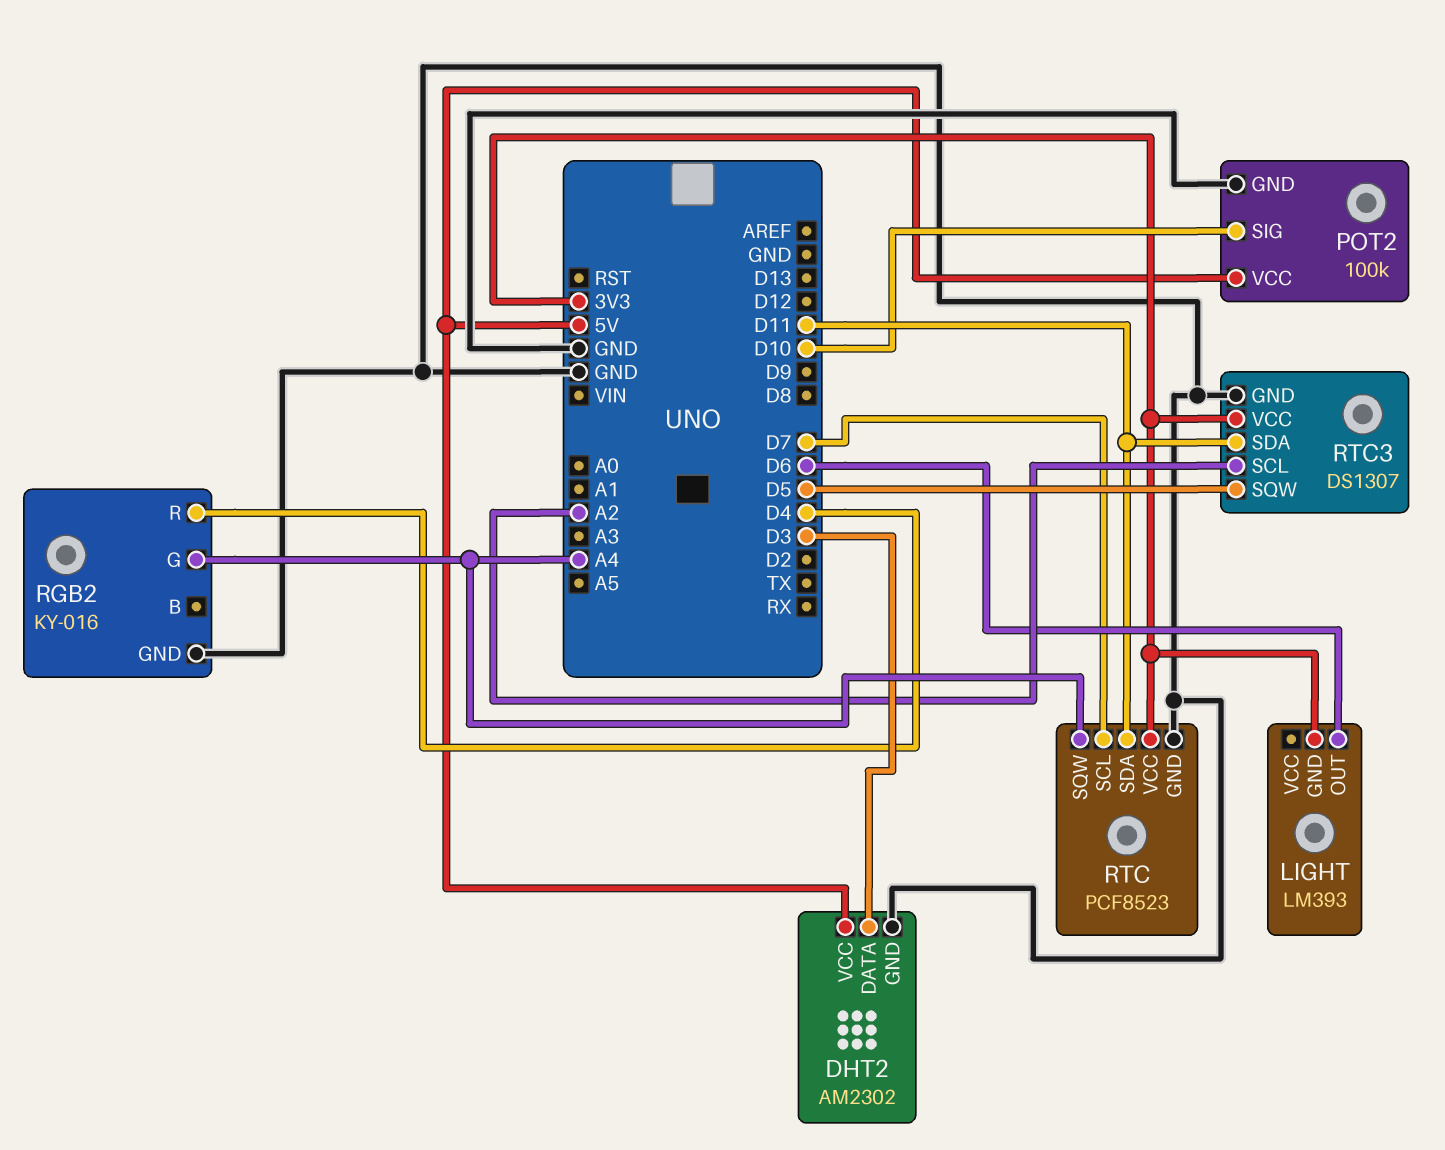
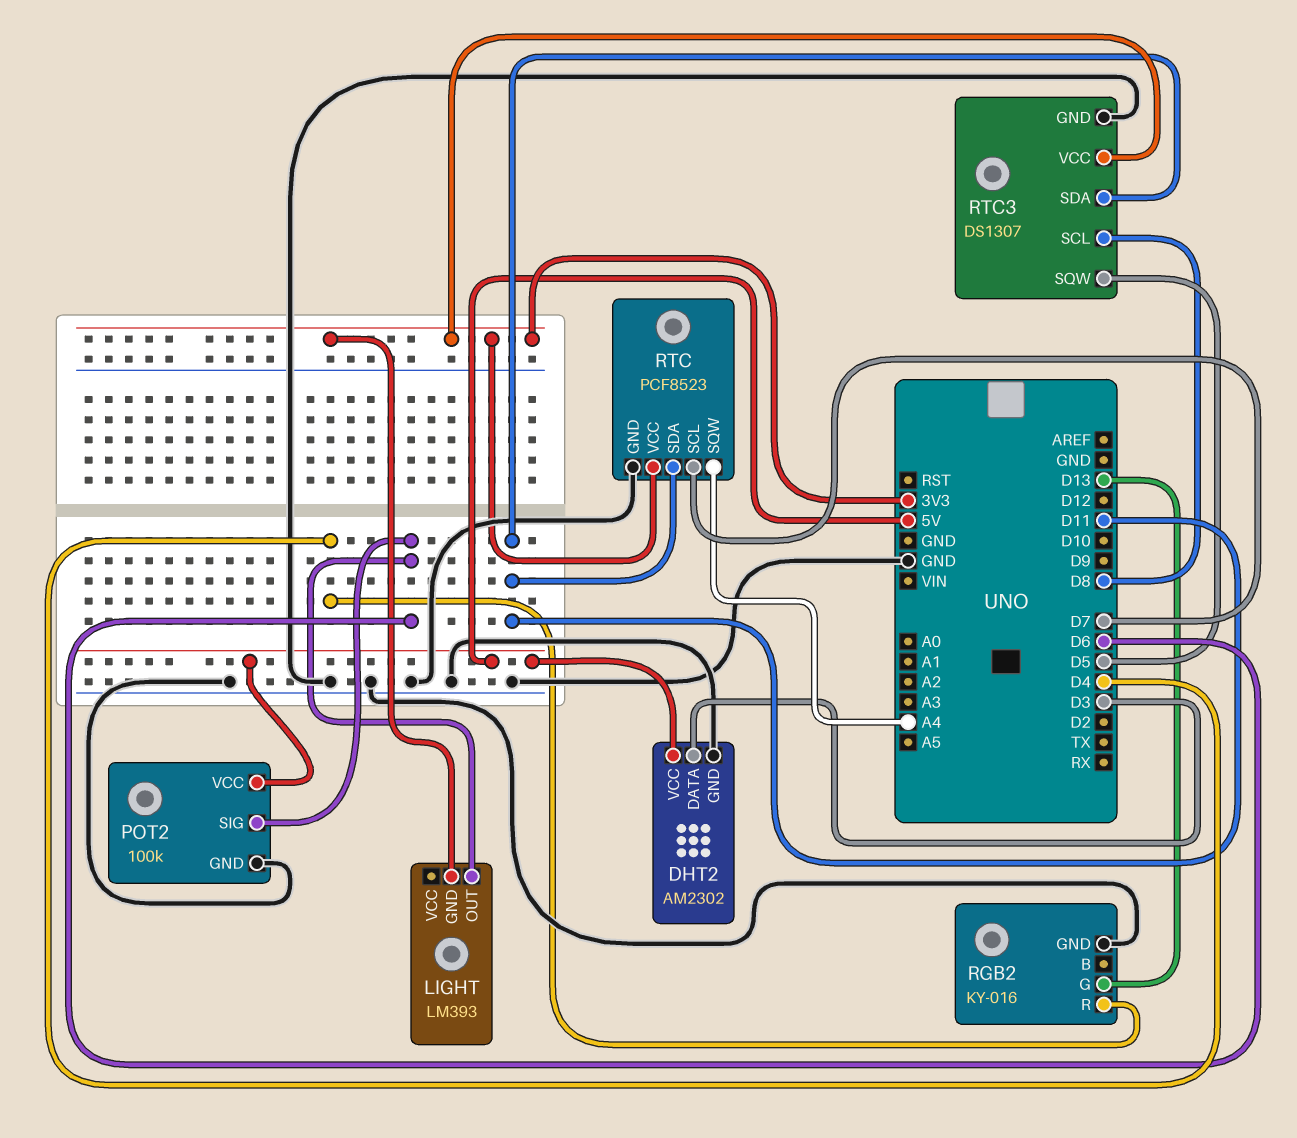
POT2 pin SIG: D10 -> D6
RGB2 pin G: A4 -> D13
RTC3 pin SCL: A2 -> D8

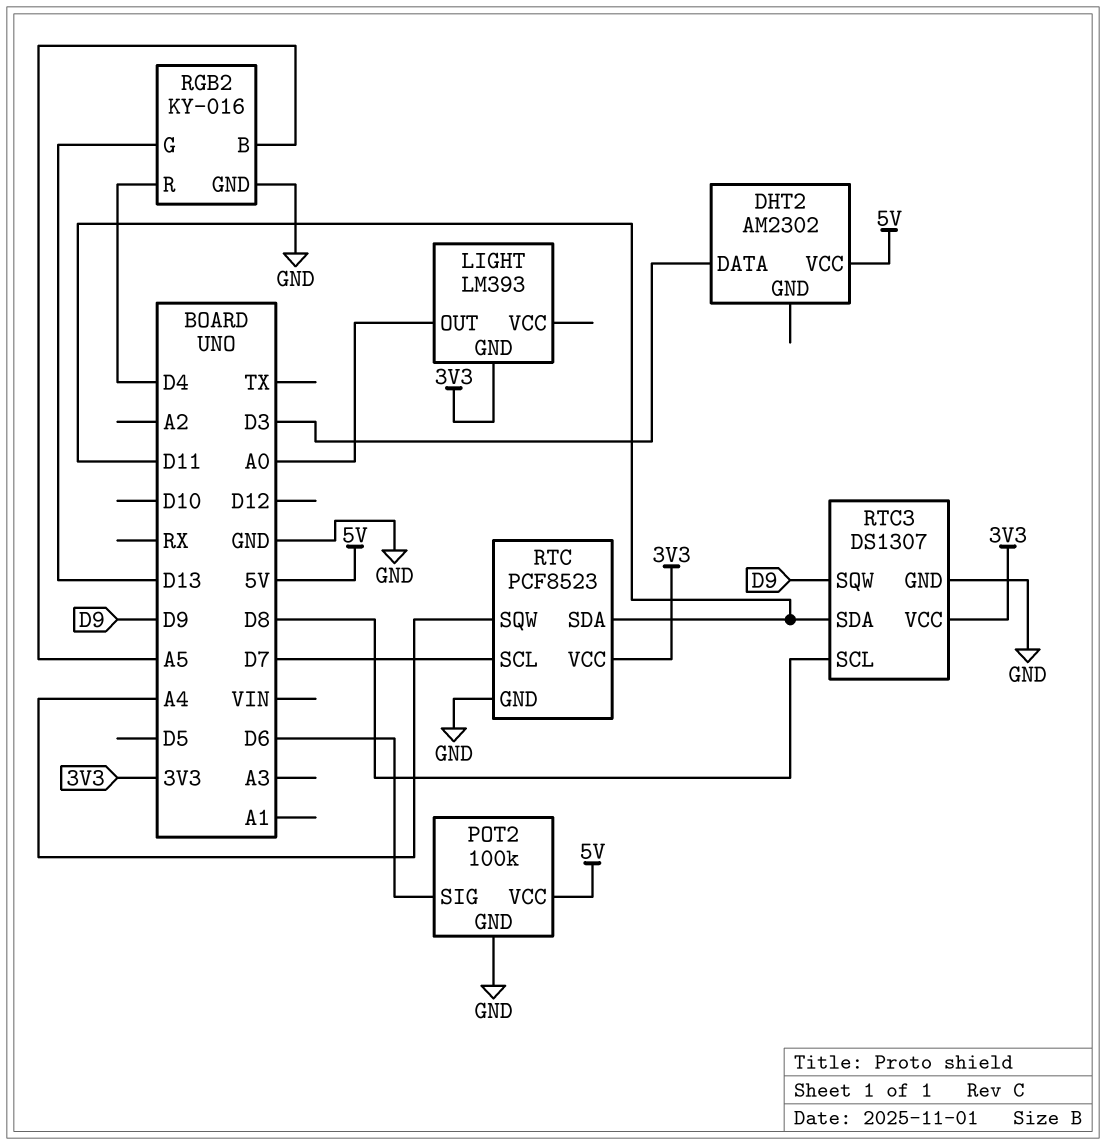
DHT2 pin GND: GND -> none
LIGHT pin OUT: D6 -> A0
RGB2 pin B: none -> A5
RTC3 pin SQW: D5 -> D9

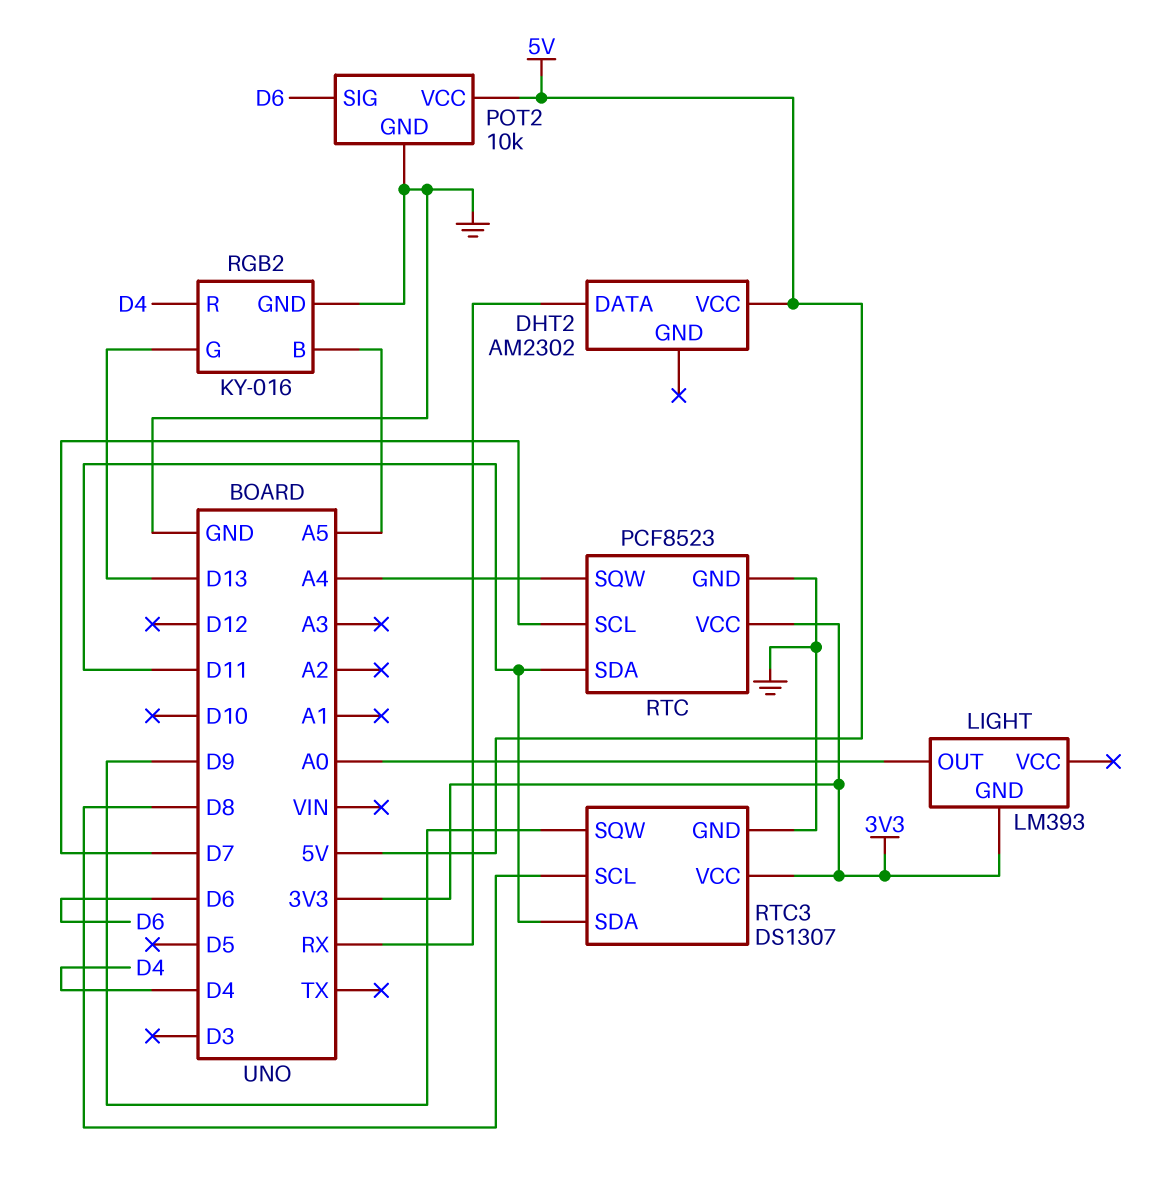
DHT2 pin DATA: D3 -> RX
POT2: 100k -> 10k

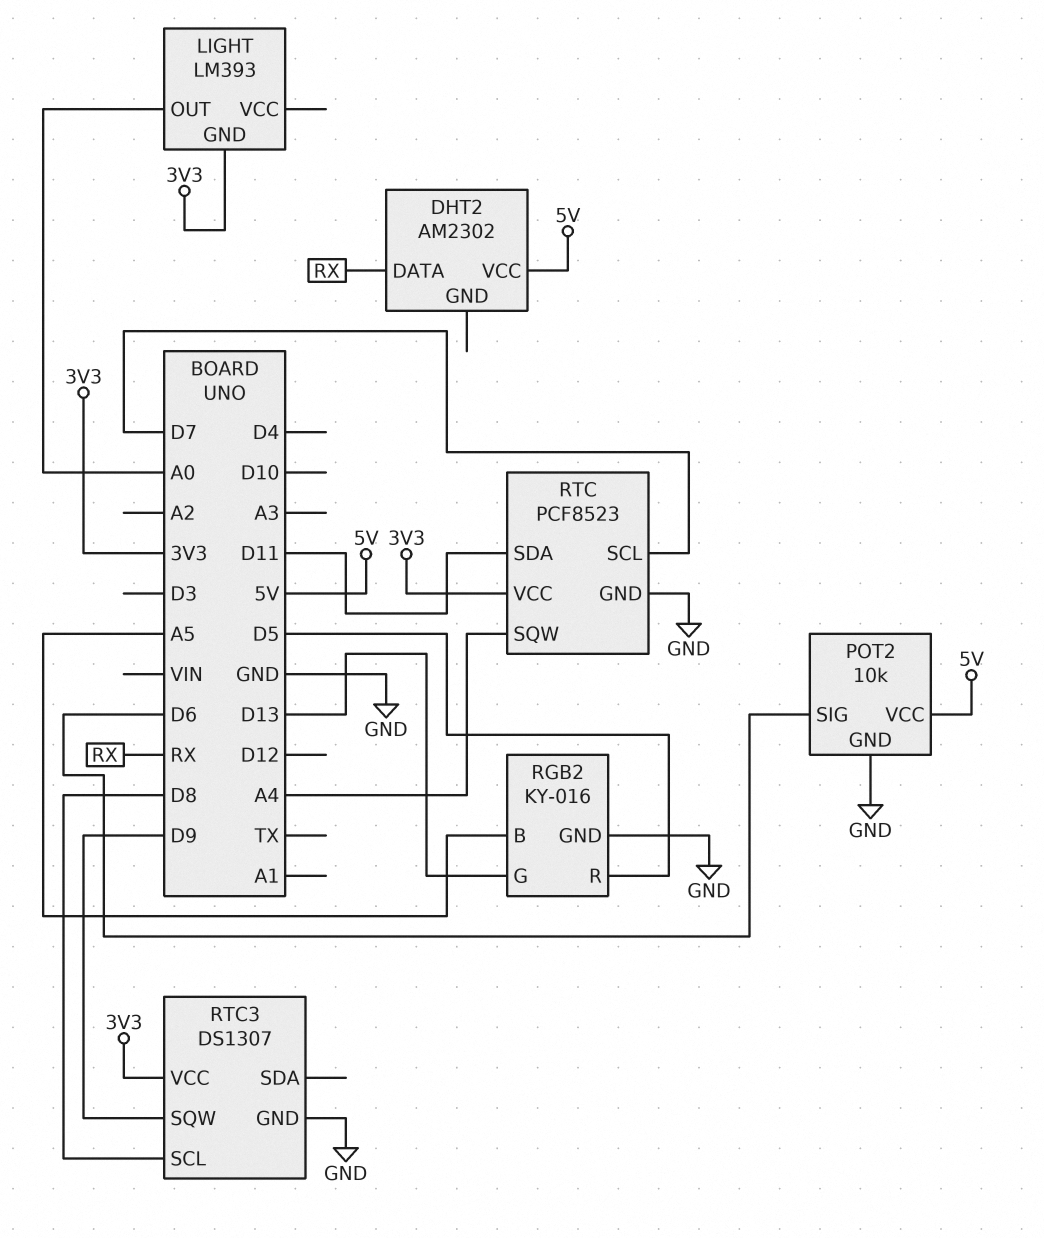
RGB2 pin R: D4 -> D5
RTC3 pin SDA: D11 -> none

